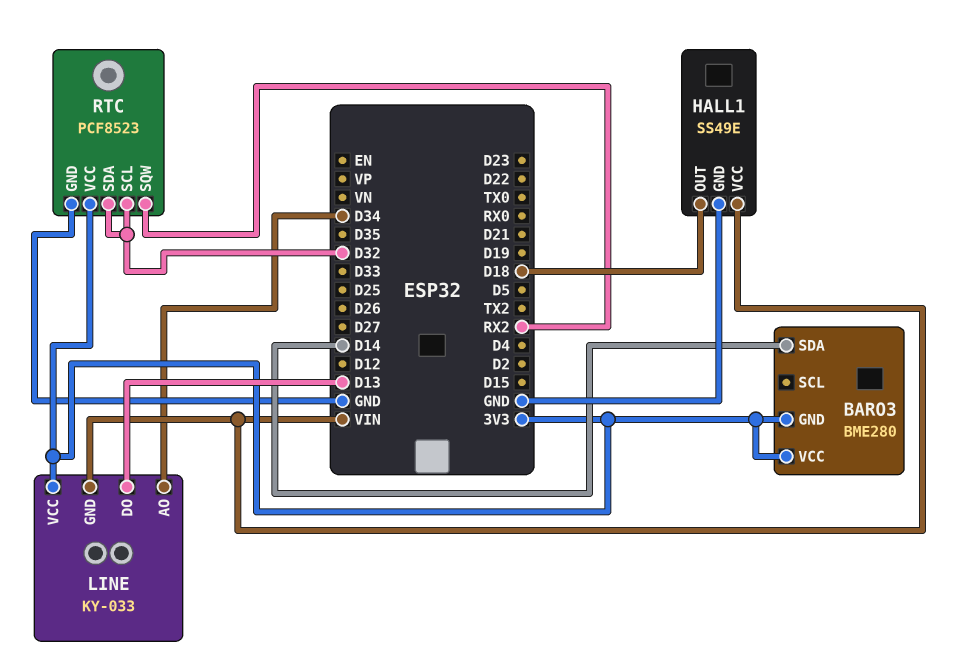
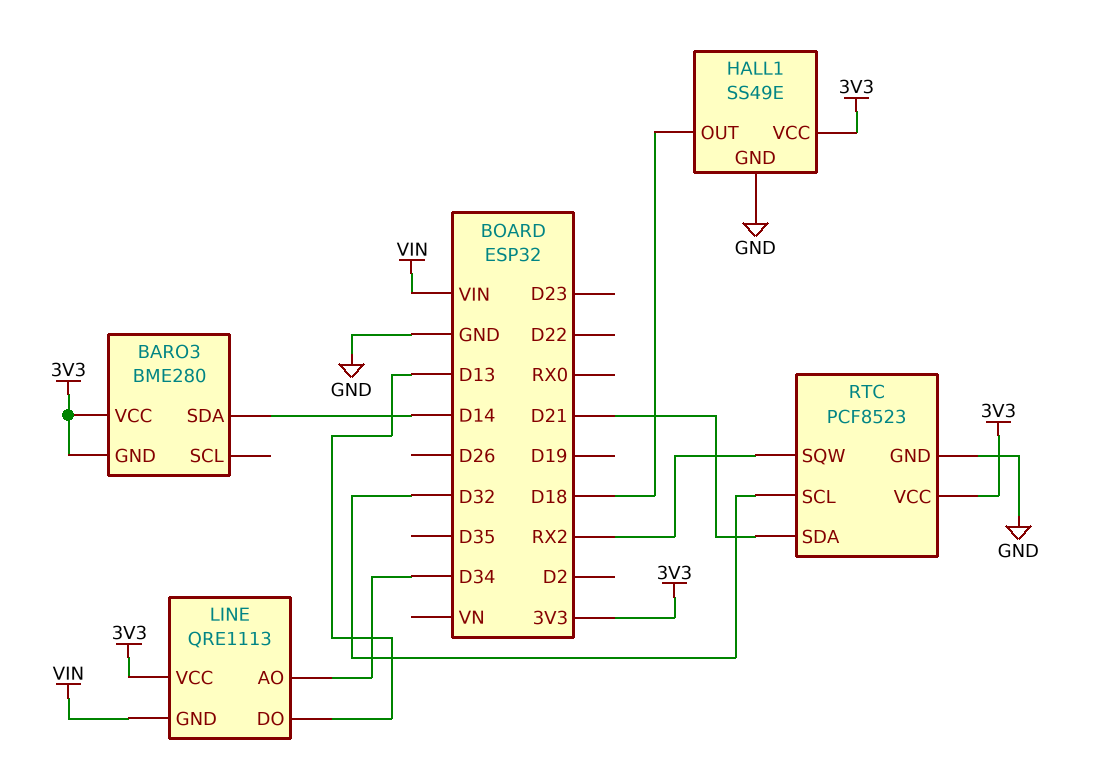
HALL1 pin VCC: VIN -> 3V3
LINE: KY-033 -> QRE1113
RTC pin SDA: D32 -> D21

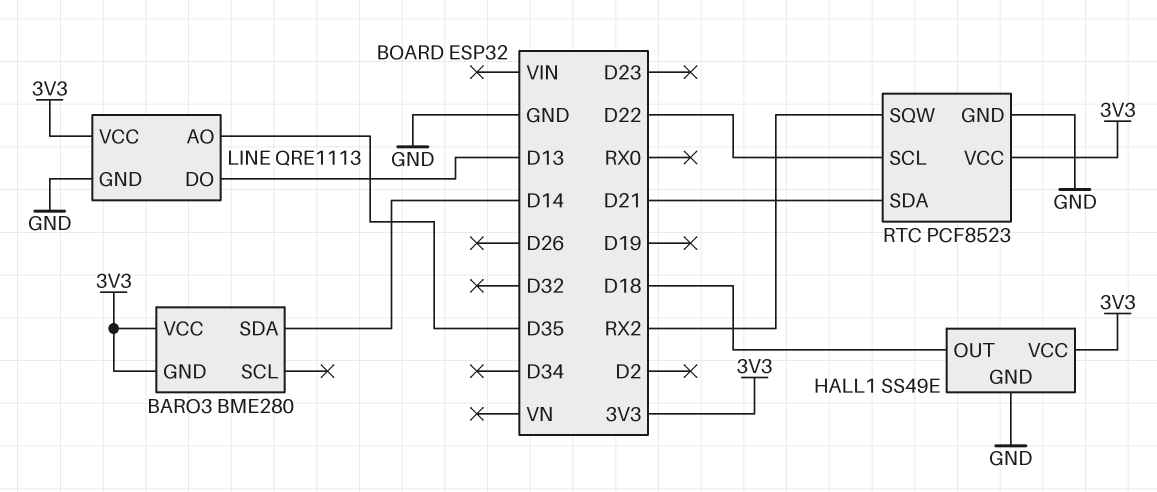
LINE pin AO: D34 -> D35
LINE pin GND: VIN -> GND
RTC pin SCL: D32 -> D22

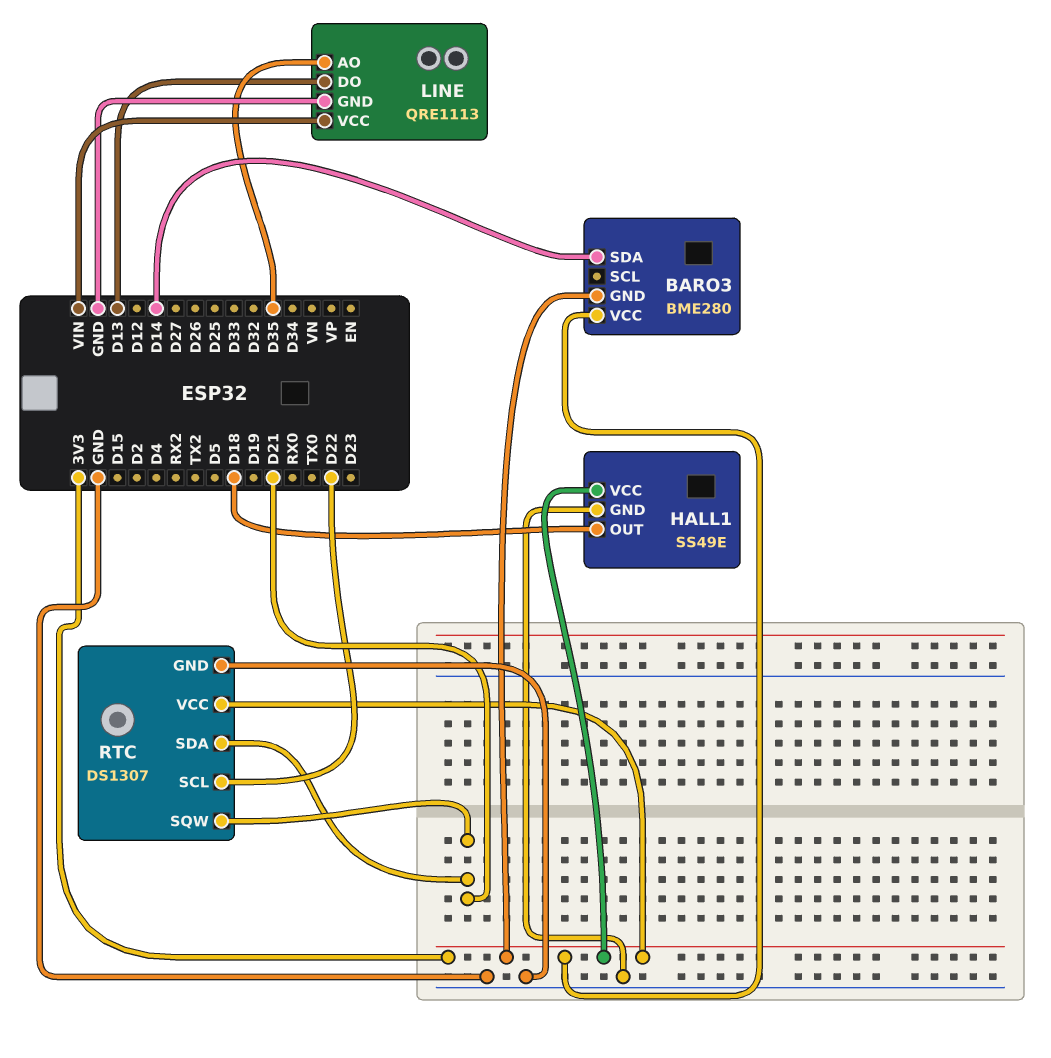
LINE pin VCC: 3V3 -> VIN
RTC: PCF8523 -> DS1307
RTC pin SQW: RX2 -> D21

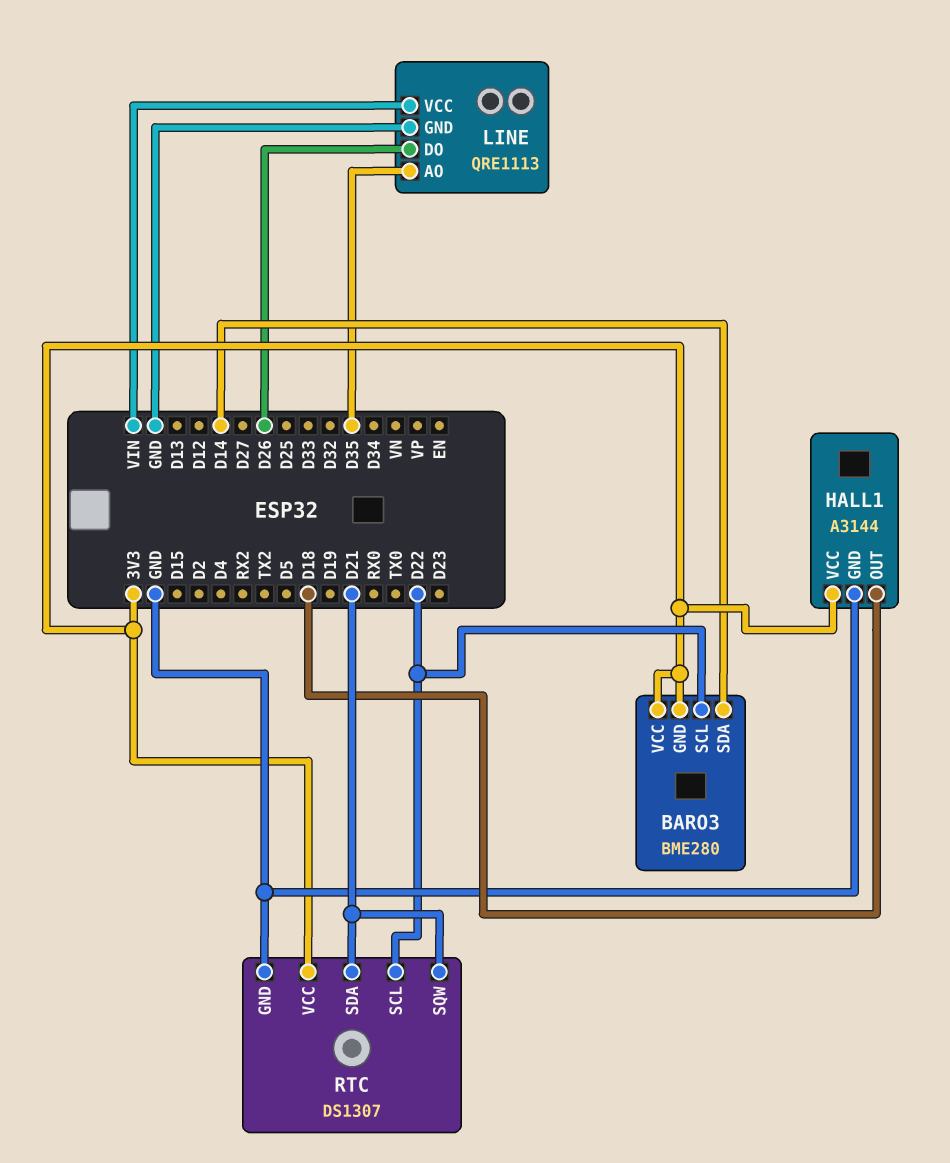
BARO3 pin SCL: none -> D22
HALL1: SS49E -> A3144
LINE pin DO: D13 -> D26

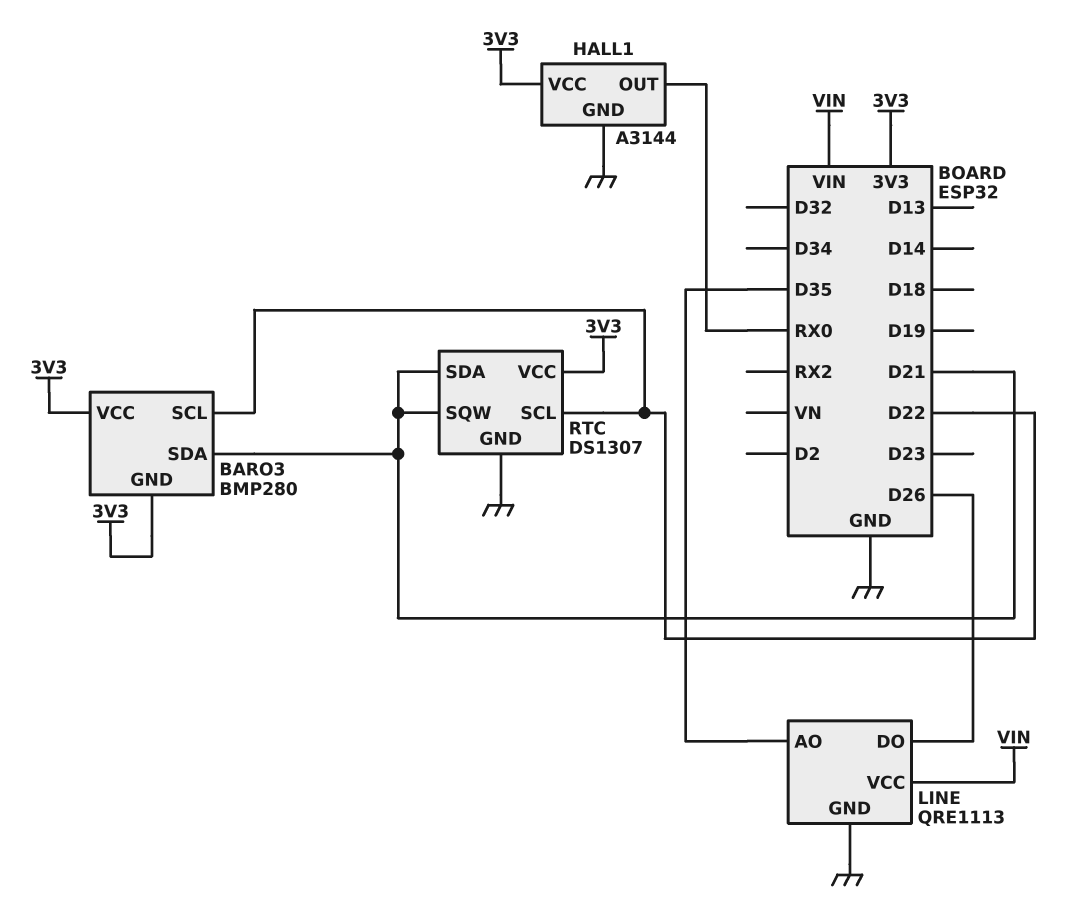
BARO3: BME280 -> BMP280
BARO3 pin SDA: D14 -> D21
HALL1 pin OUT: D18 -> RX0

